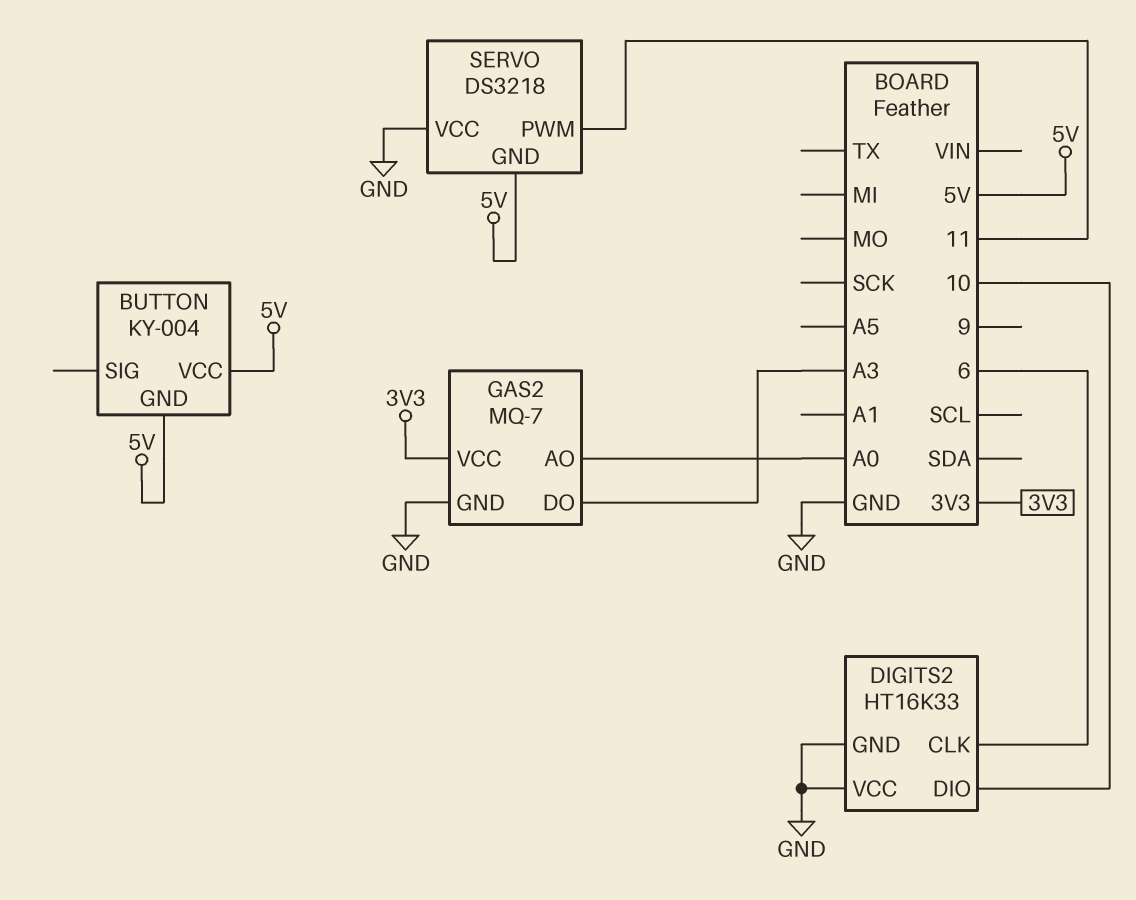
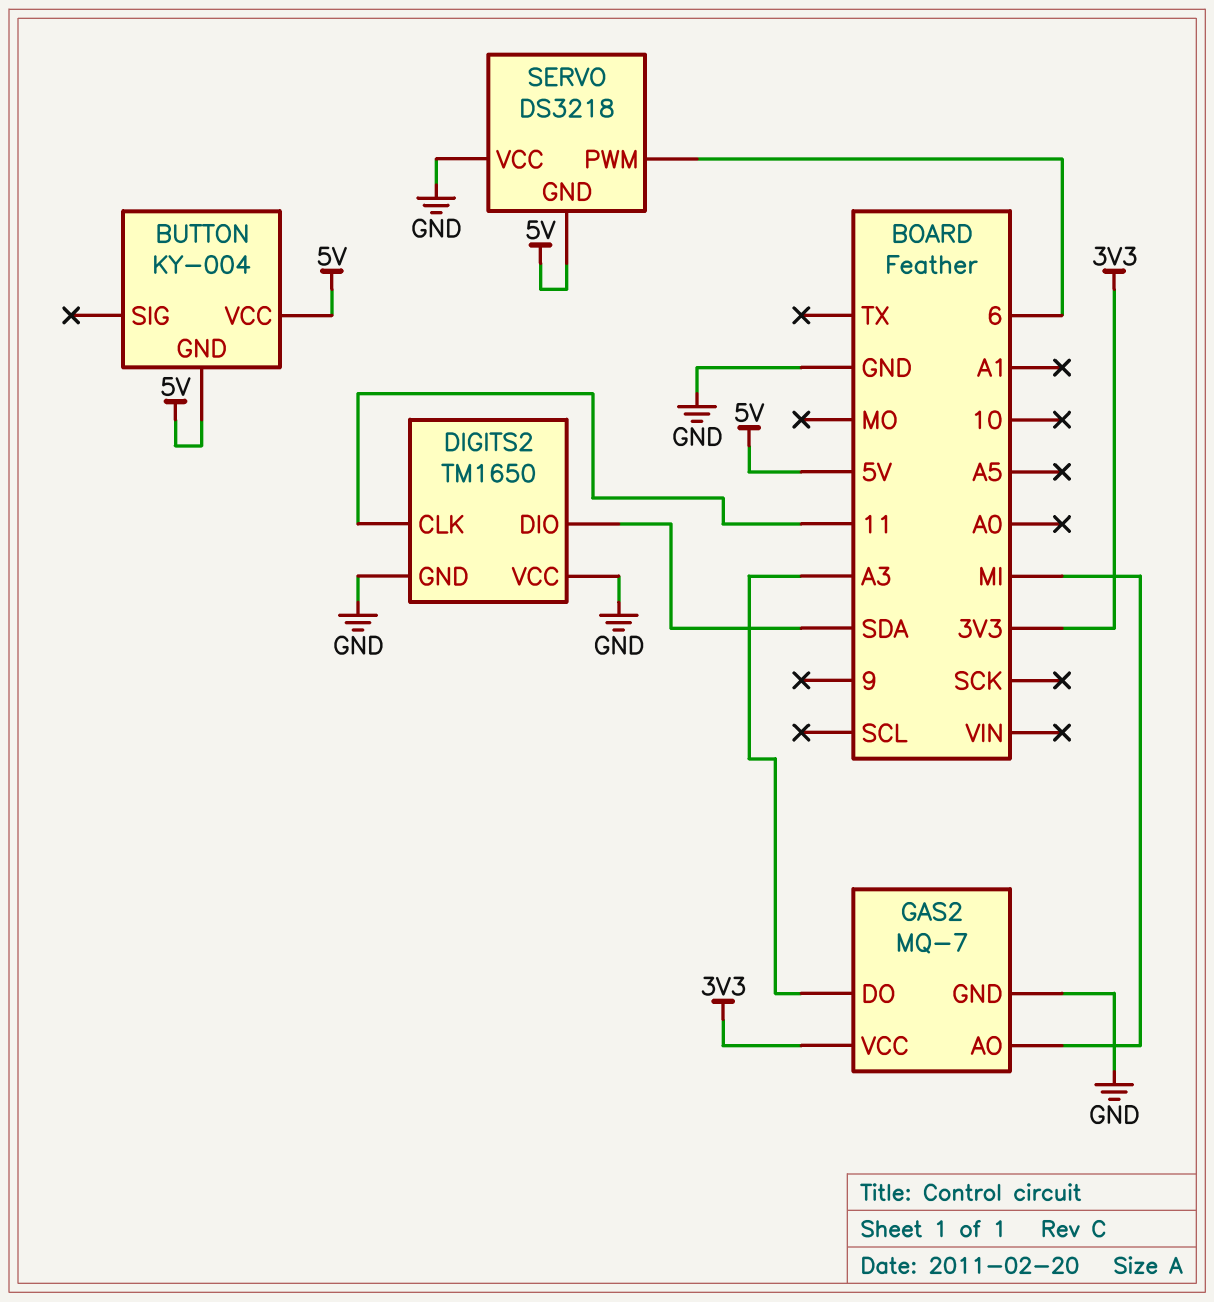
DIGITS2: HT16K33 -> TM1650
DIGITS2 pin CLK: 6 -> 11
DIGITS2 pin DIO: 10 -> SDA
GAS2 pin AO: A0 -> MI
SERVO pin PWM: 11 -> 6

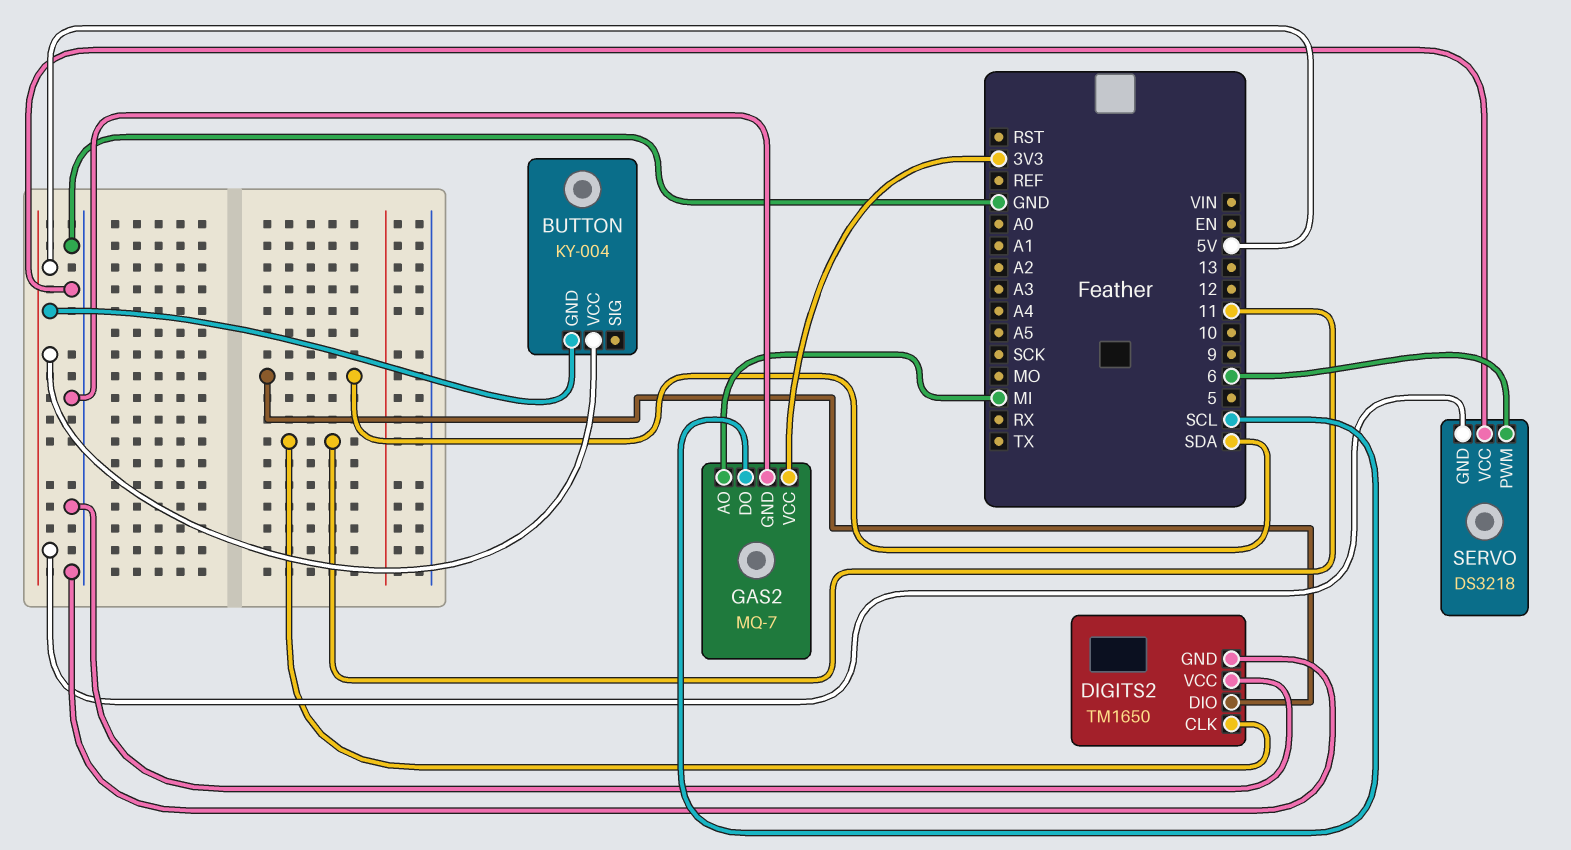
GAS2 pin DO: A3 -> SCL

